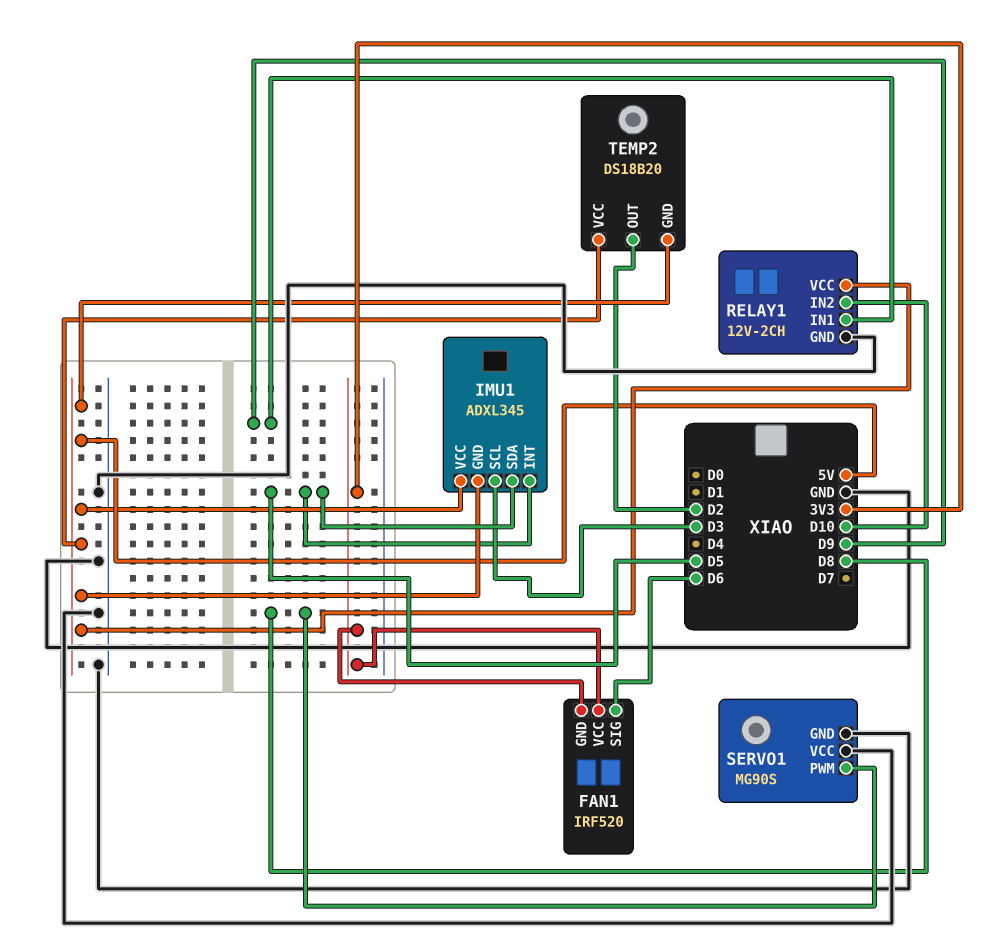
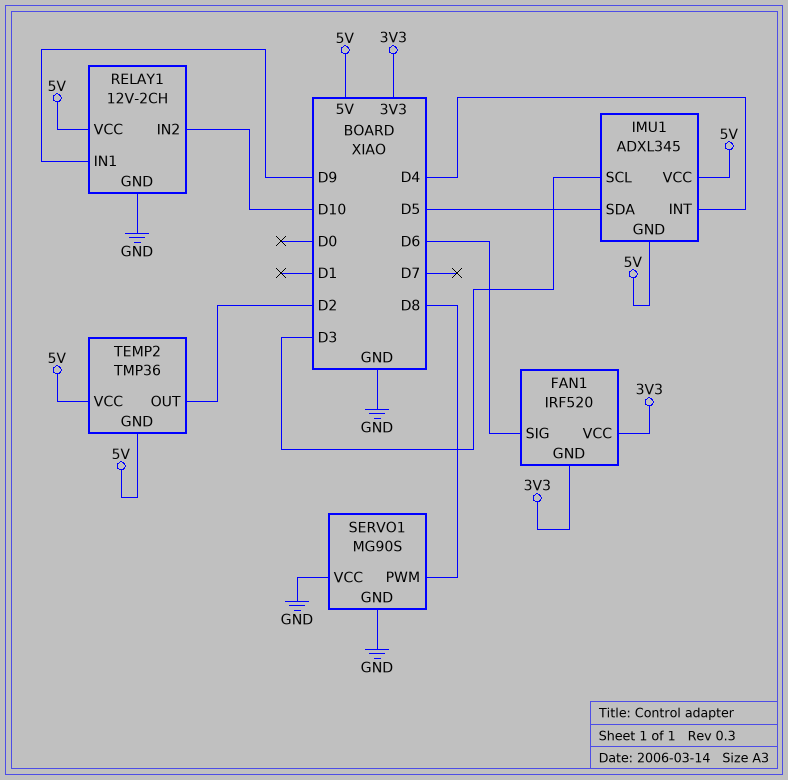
IMU1 pin INT: D5 -> D4
TEMP2: DS18B20 -> TMP36

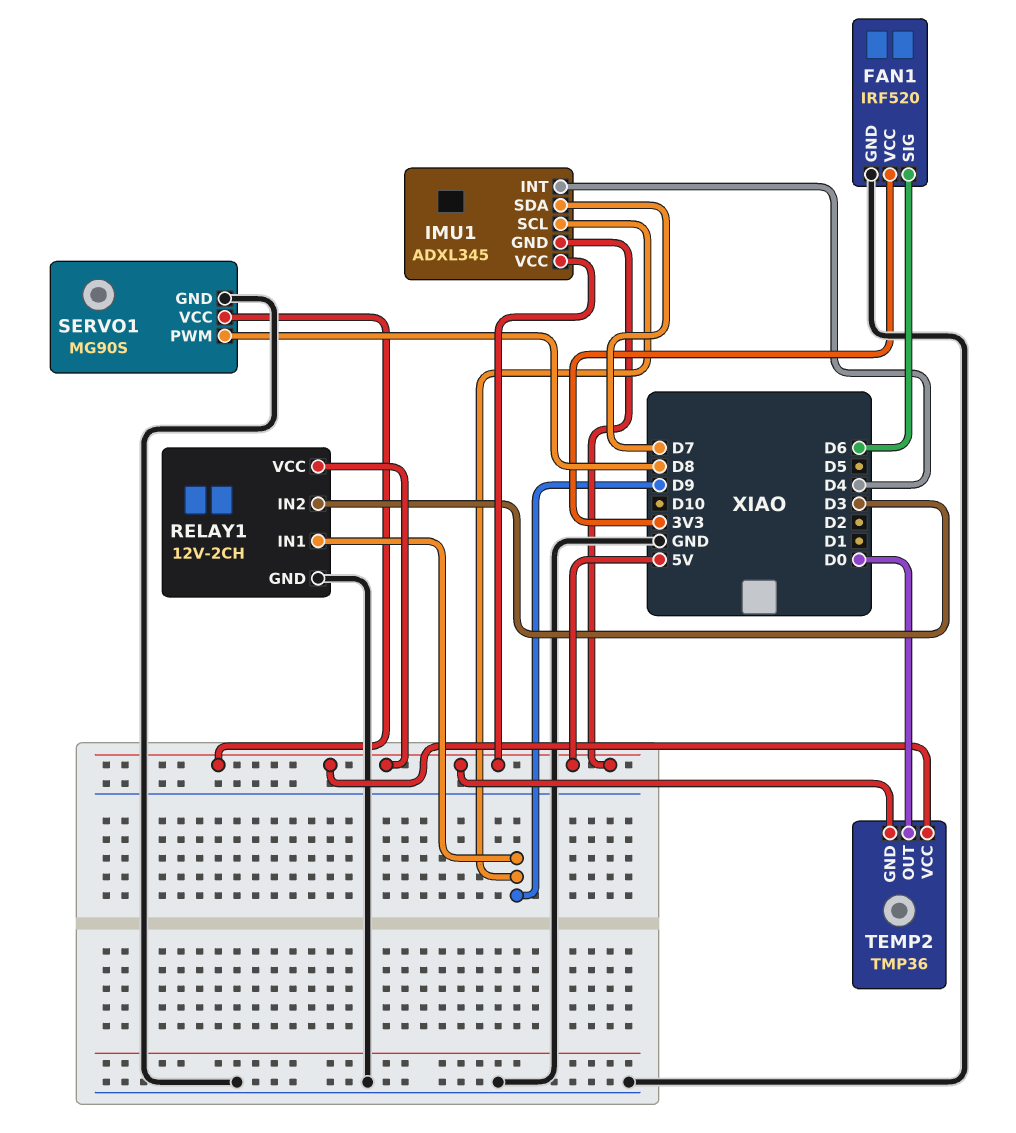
FAN1 pin GND: 3V3 -> GND
IMU1 pin SCL: D3 -> D9
IMU1 pin SDA: D5 -> D7
RELAY1 pin IN2: D10 -> D3
SERVO1 pin VCC: GND -> 5V
TEMP2 pin OUT: D2 -> D0

